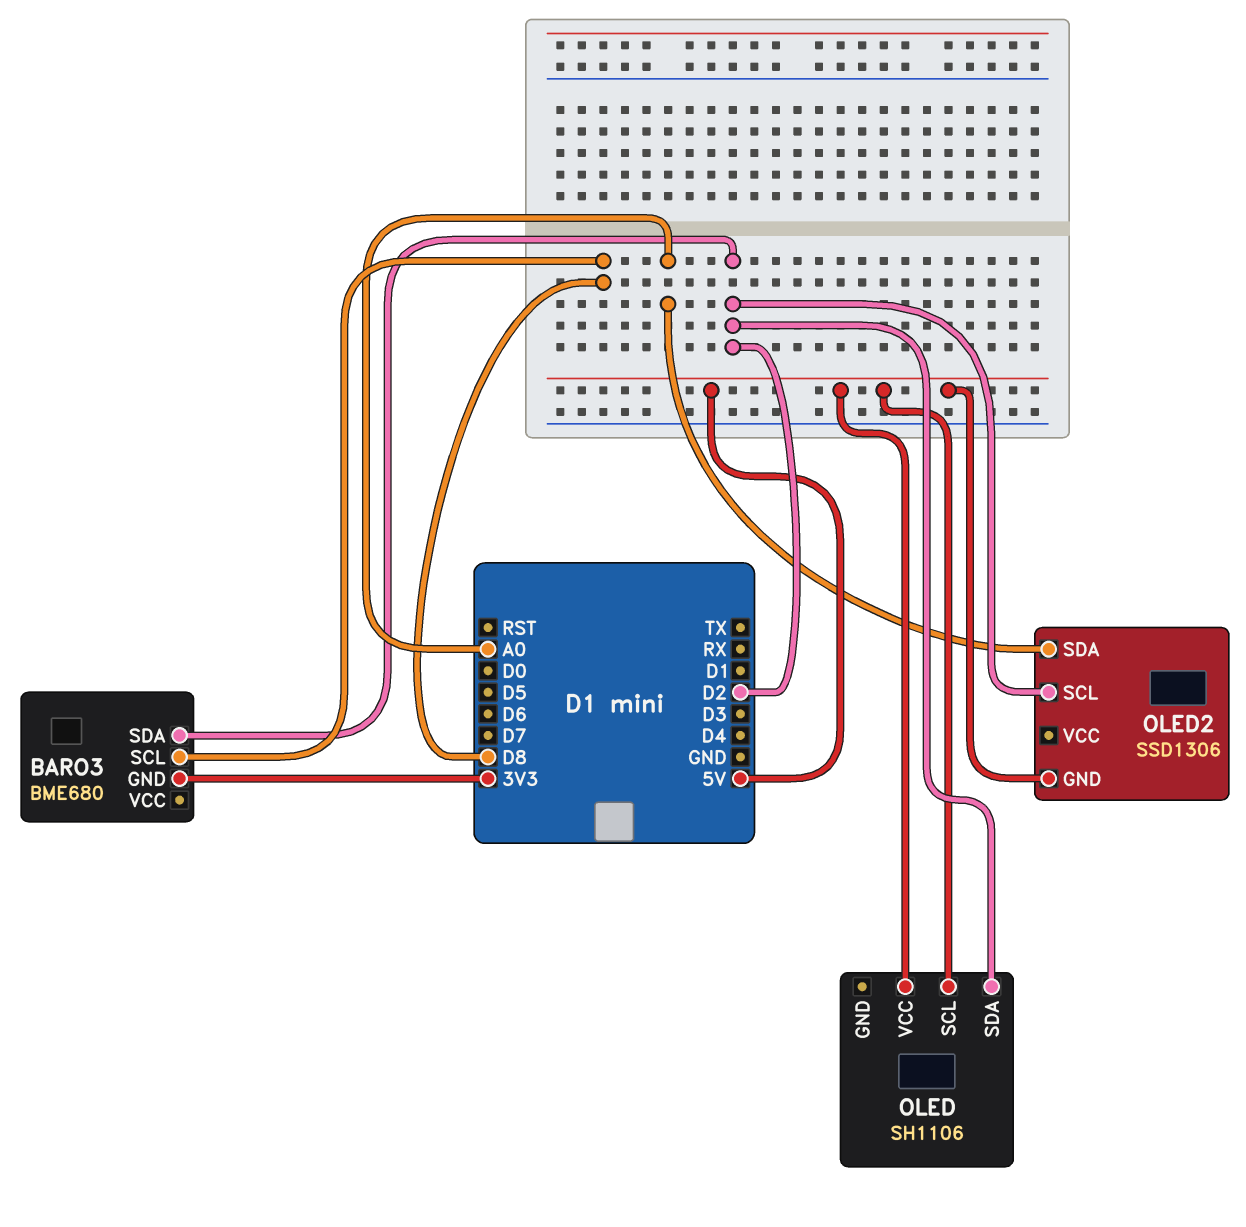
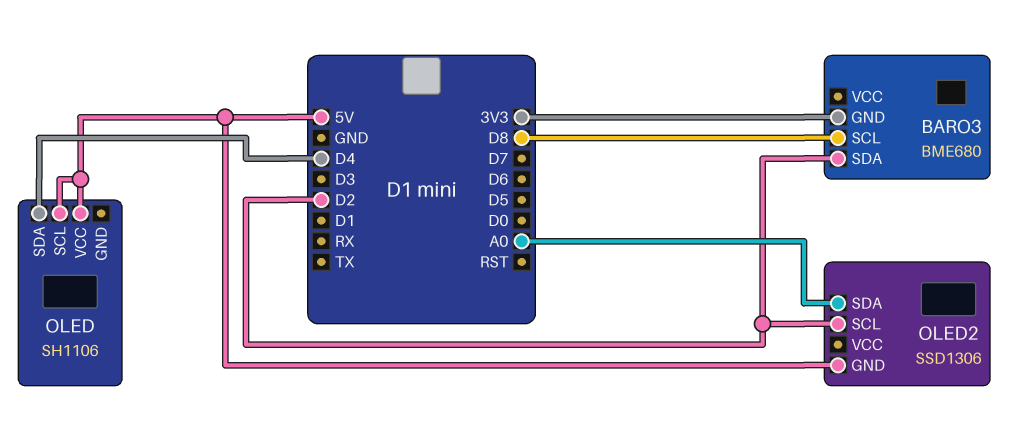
OLED pin SDA: D2 -> D4

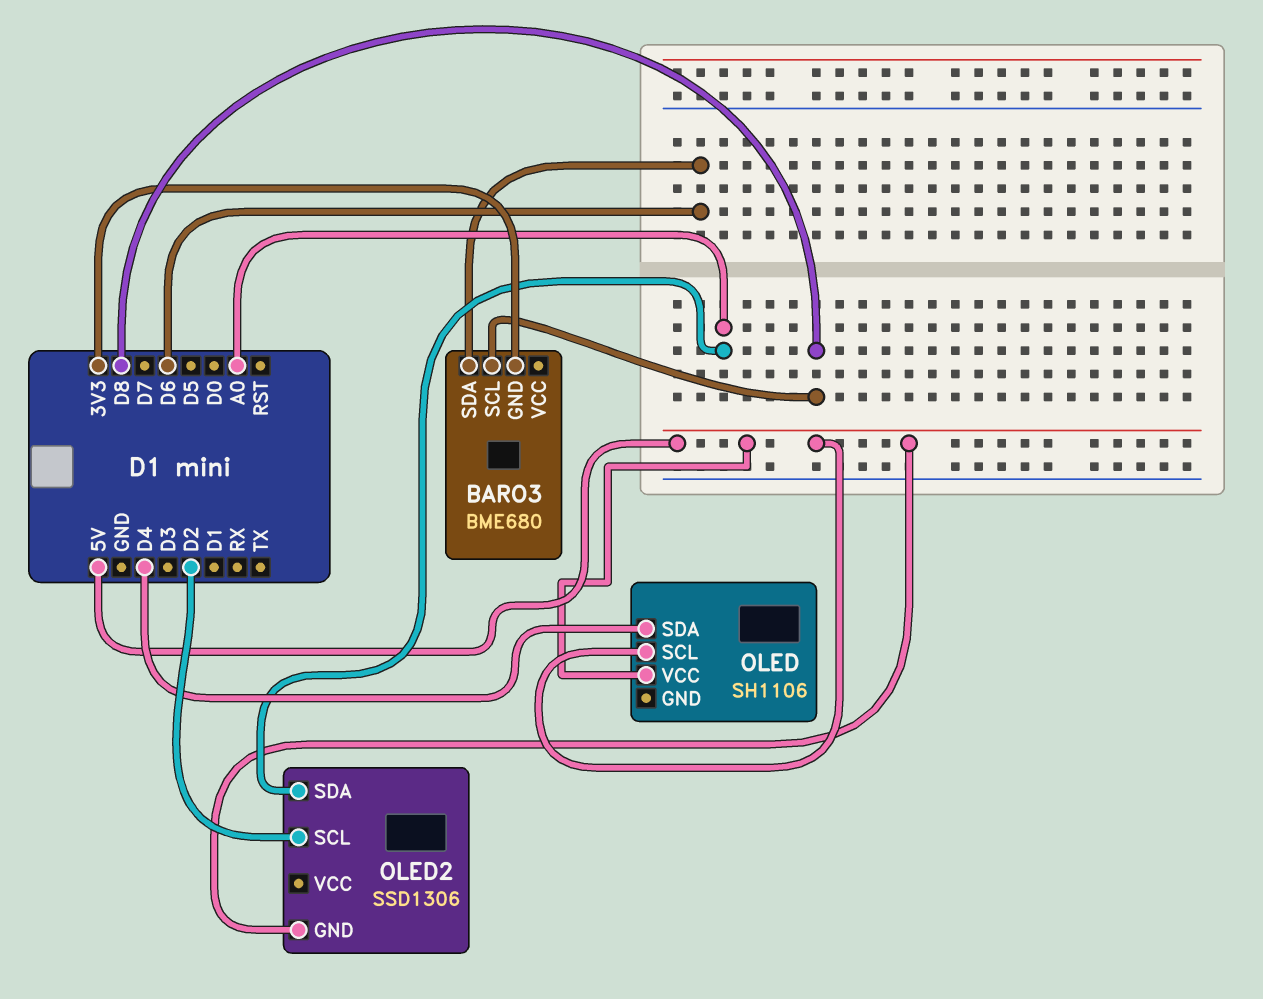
BARO3 pin SDA: D2 -> D6

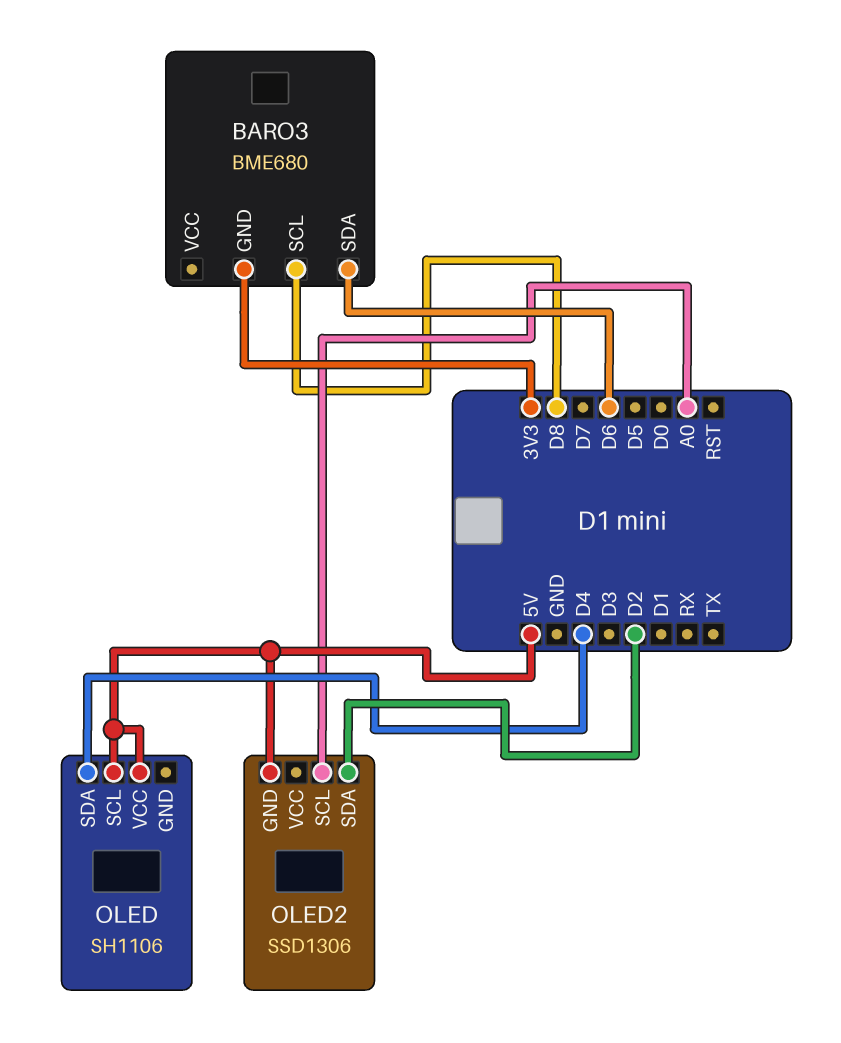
OLED2 pin SCL: D2 -> A0
OLED2 pin SDA: A0 -> D2

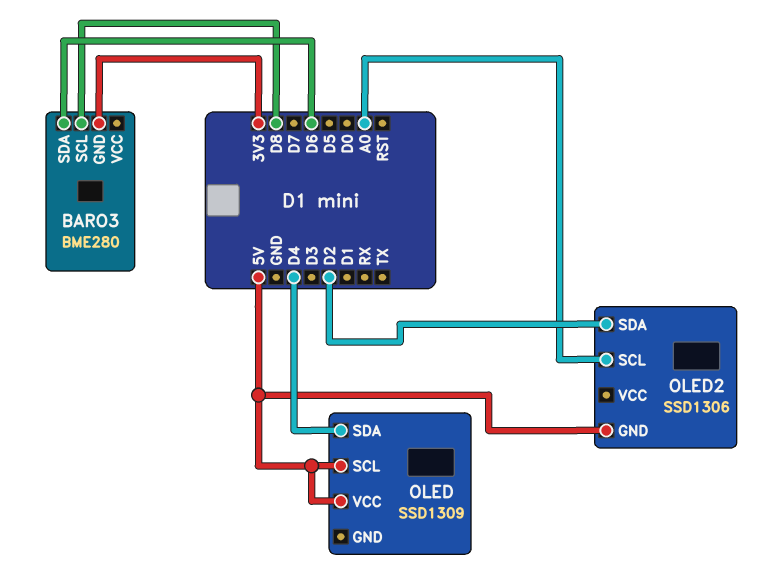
BARO3: BME680 -> BME280
OLED: SH1106 -> SSD1309

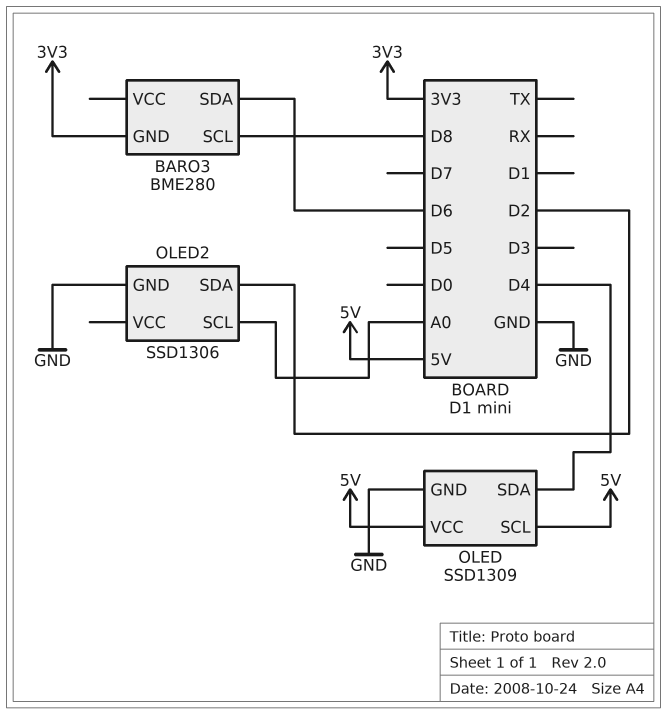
OLED pin GND: none -> GND
OLED2 pin GND: 5V -> GND

